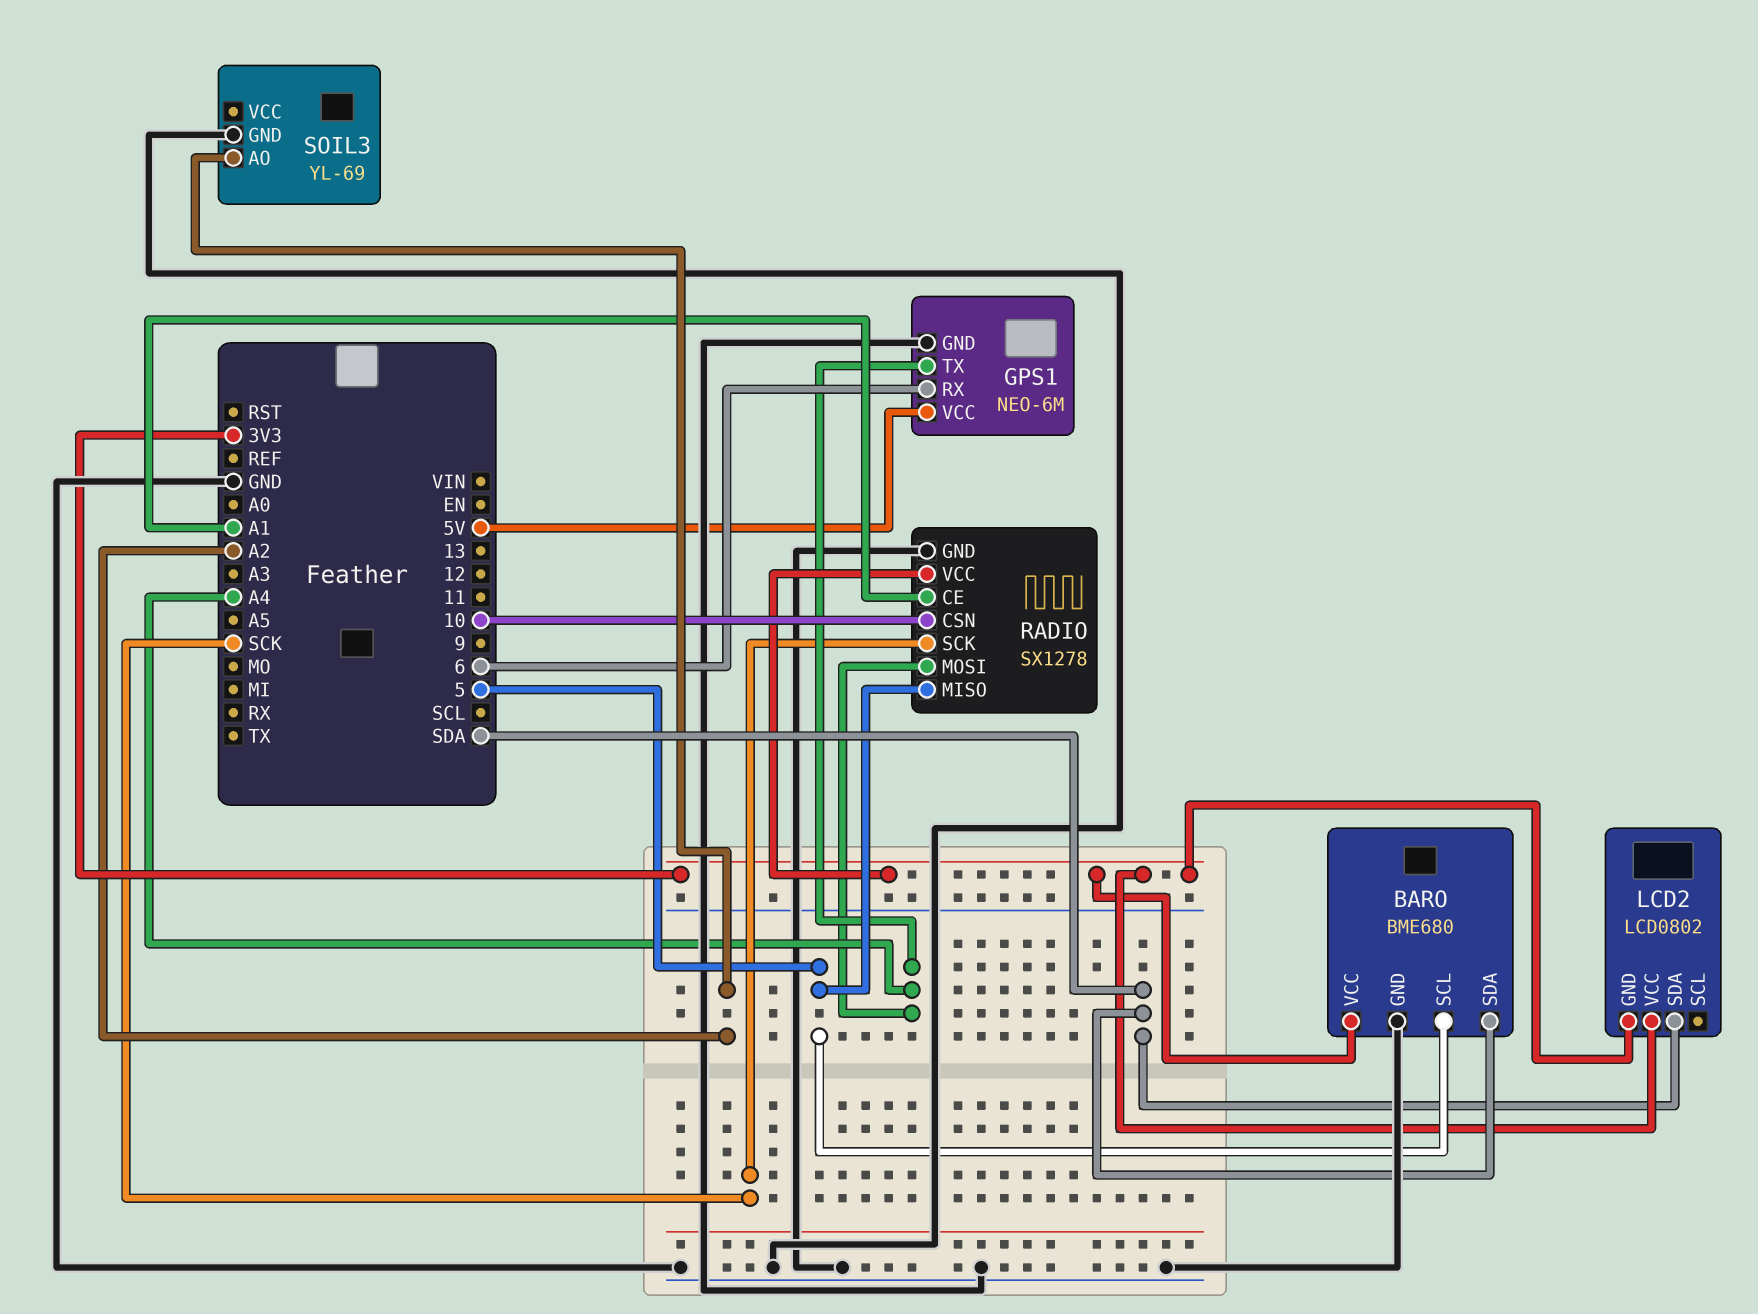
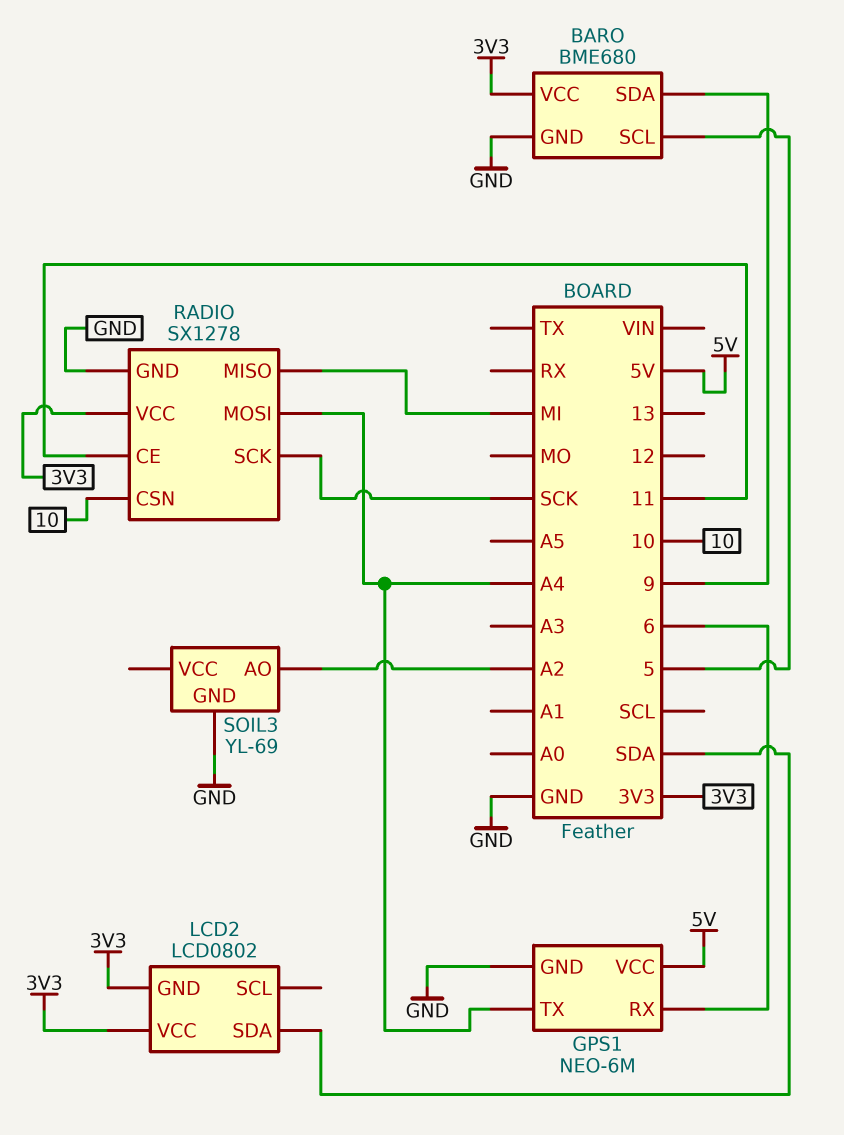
BARO pin SDA: SDA -> 9
RADIO pin CE: A1 -> 11
RADIO pin MISO: 5 -> MI

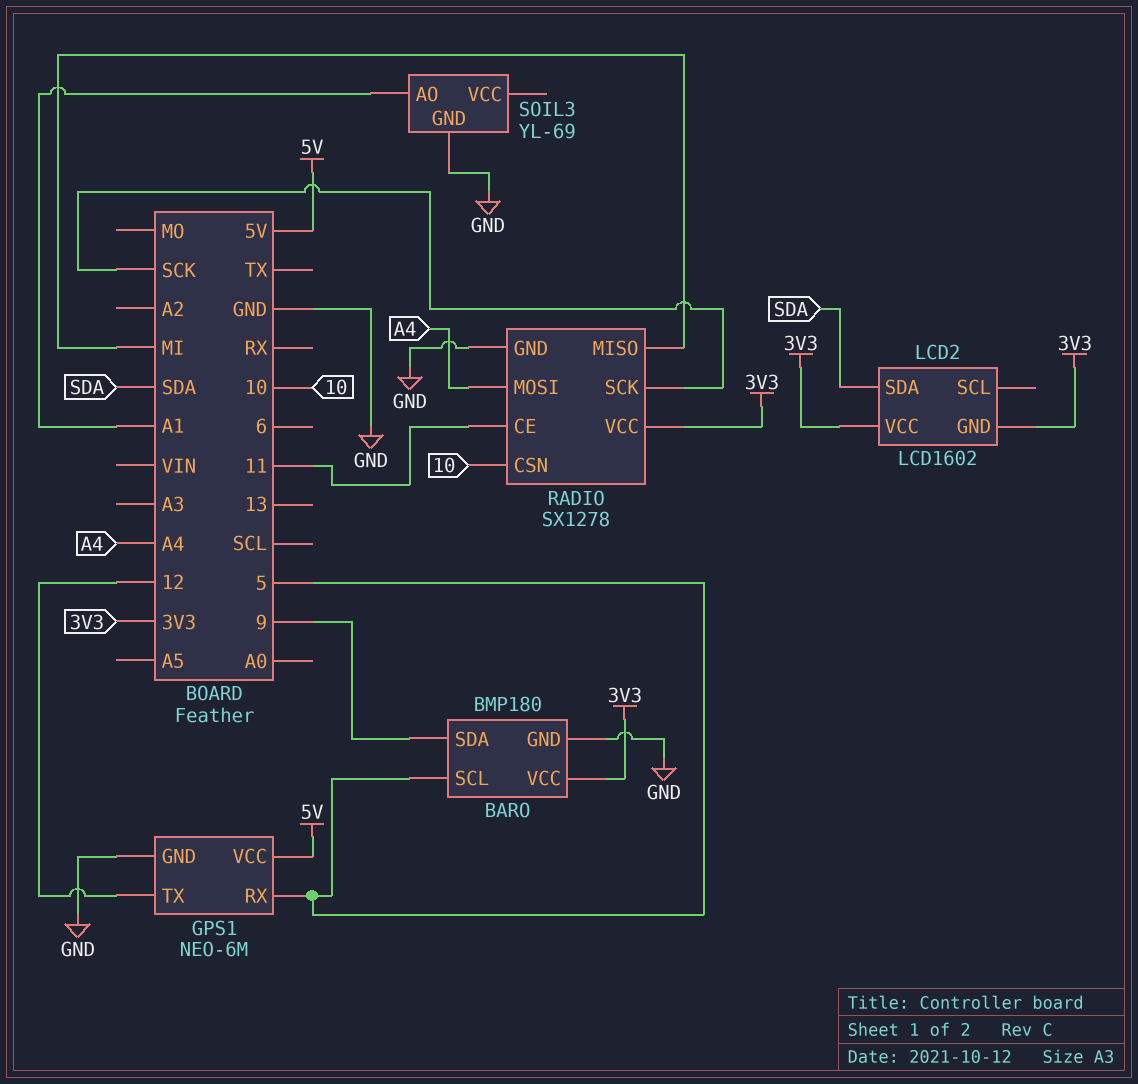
BARO: BME680 -> BMP180
GPS1 pin RX: 6 -> 5
GPS1 pin TX: A4 -> 12
LCD2: LCD0802 -> LCD1602
SOIL3 pin AO: A2 -> A1

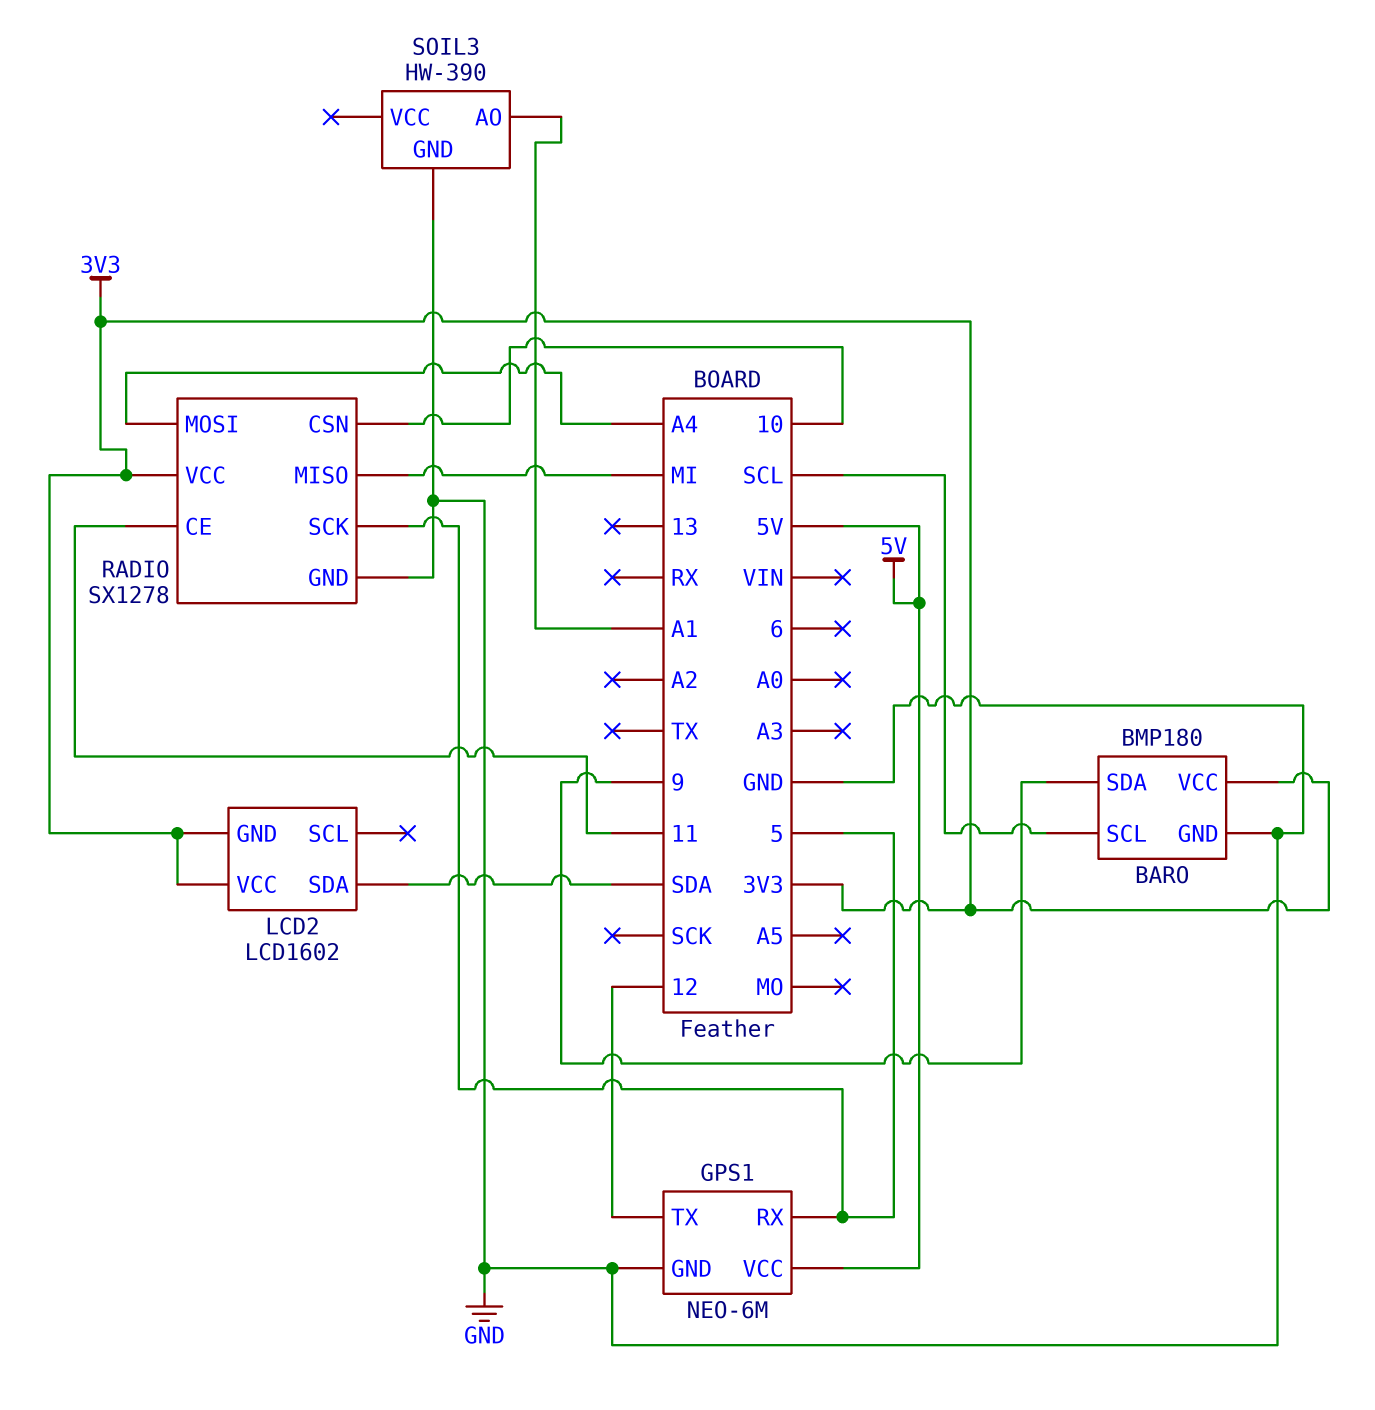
BARO pin SCL: 5 -> SCL
RADIO pin SCK: SCK -> 5
SOIL3: YL-69 -> HW-390

